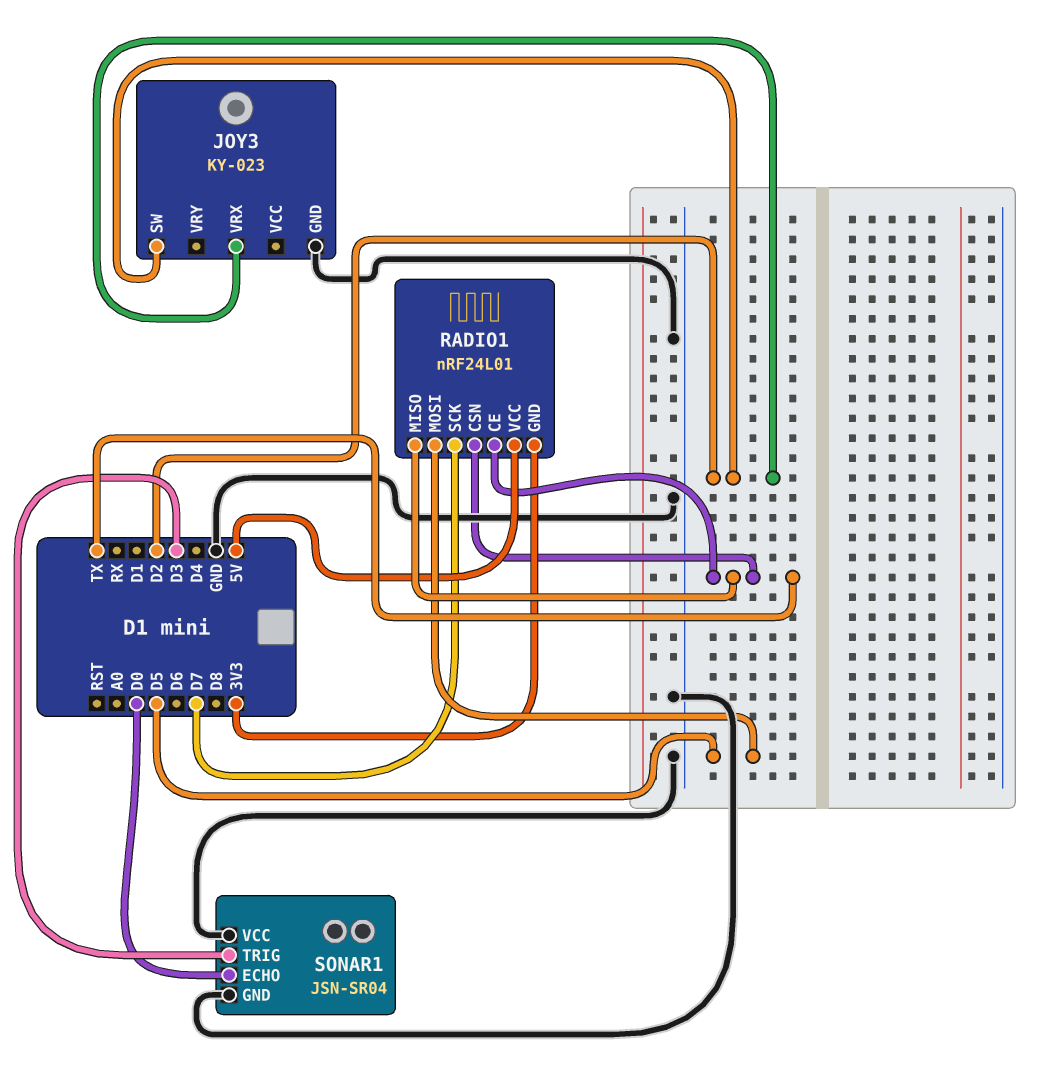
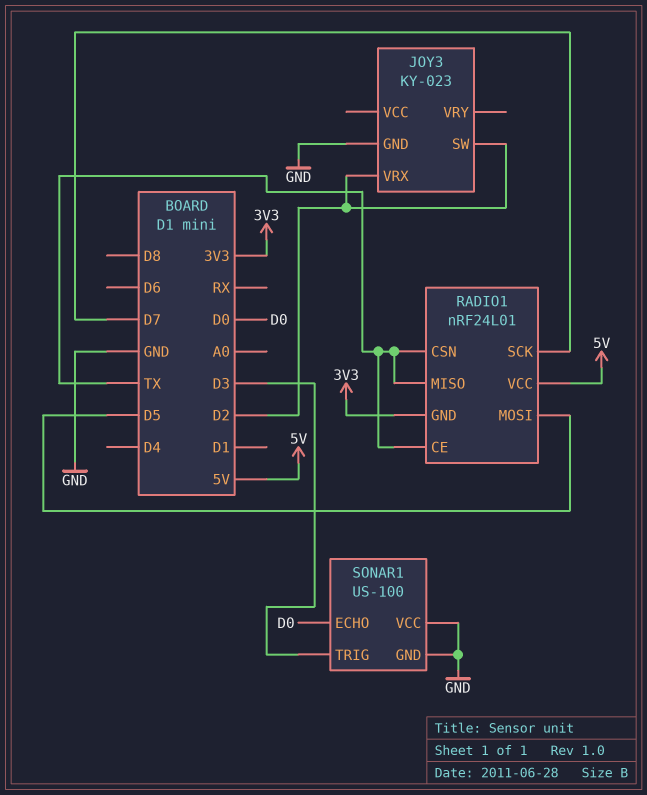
SONAR1: JSN-SR04 -> US-100

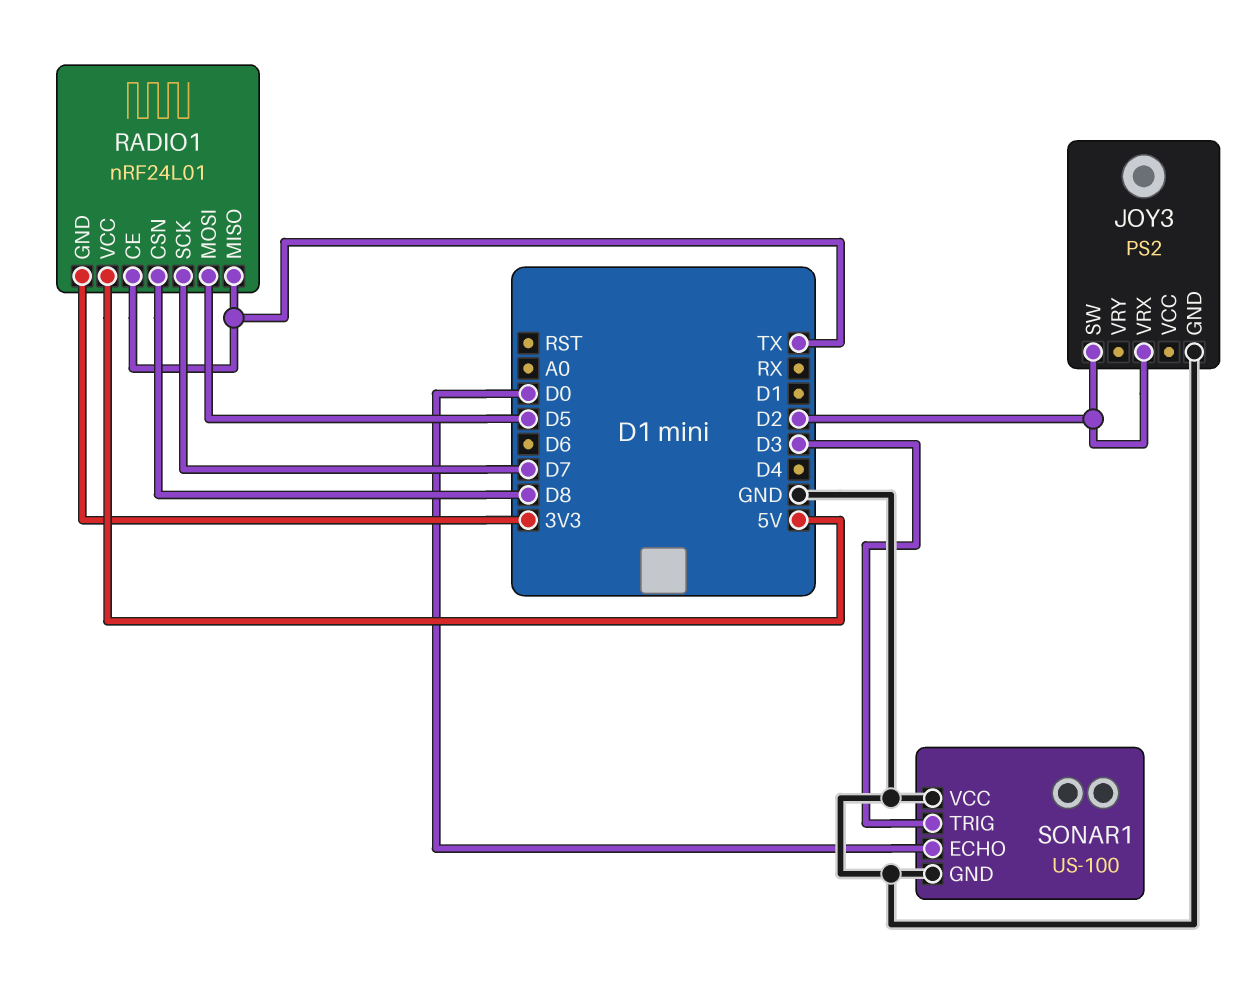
JOY3: KY-023 -> PS2
RADIO1 pin CSN: TX -> D8

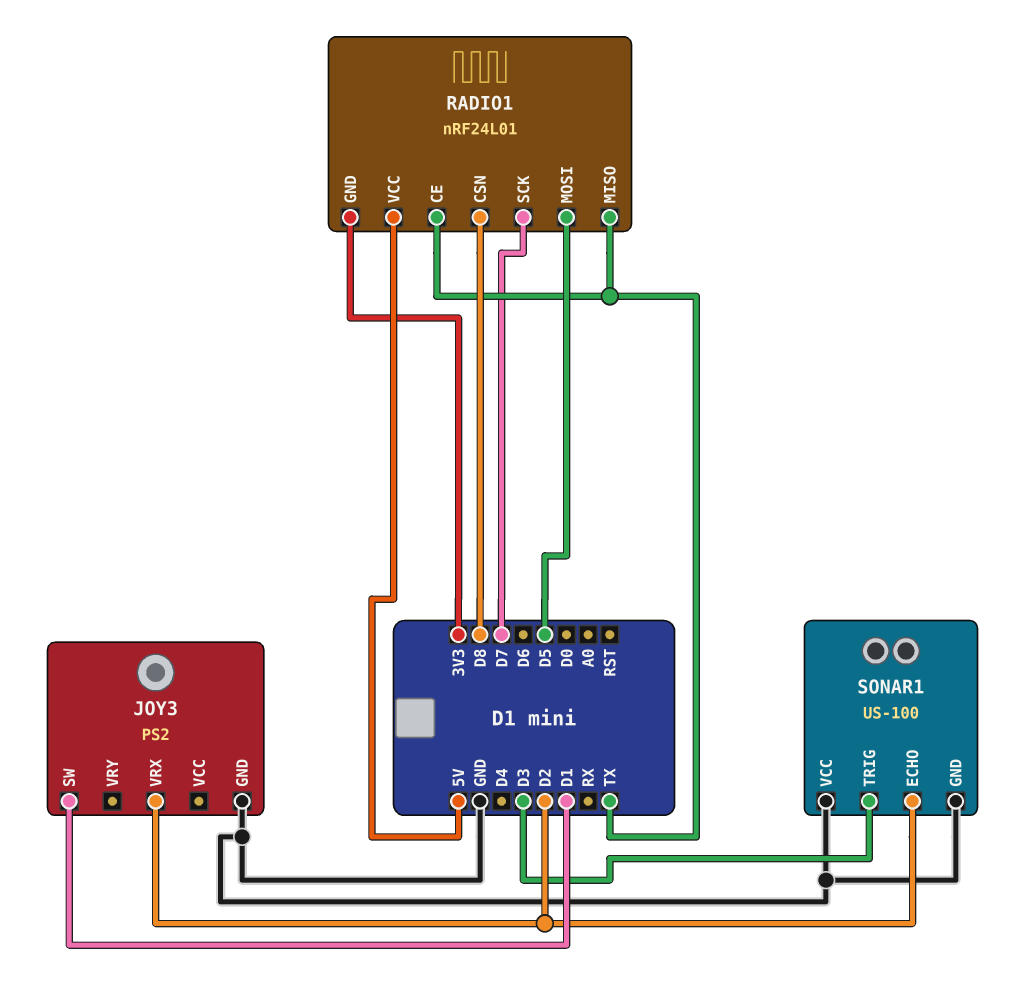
JOY3 pin SW: D2 -> D1
SONAR1 pin ECHO: D0 -> D2

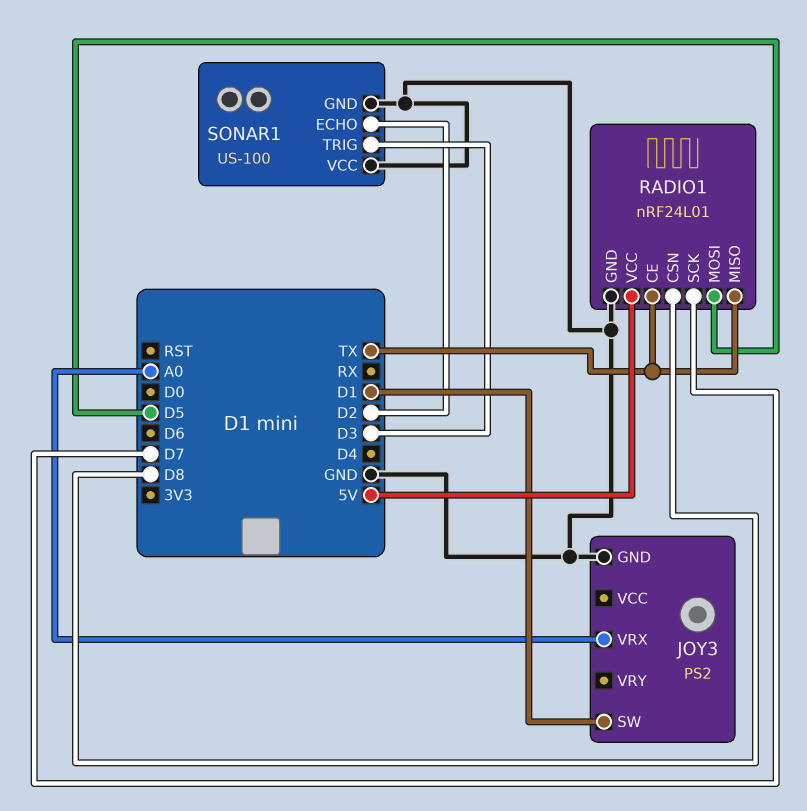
JOY3 pin VRX: D2 -> A0
RADIO1 pin GND: 3V3 -> GND

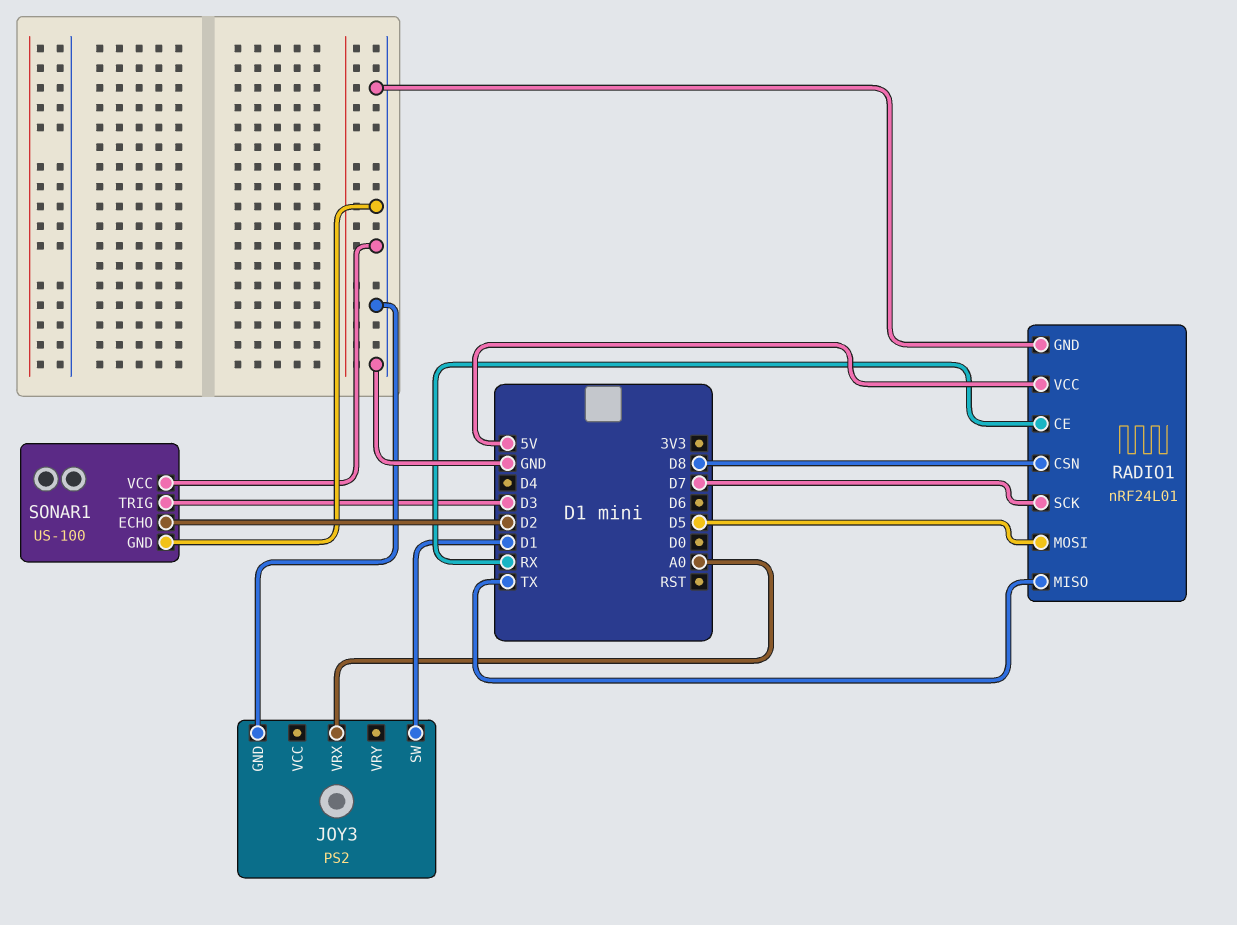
RADIO1 pin CE: TX -> RX

